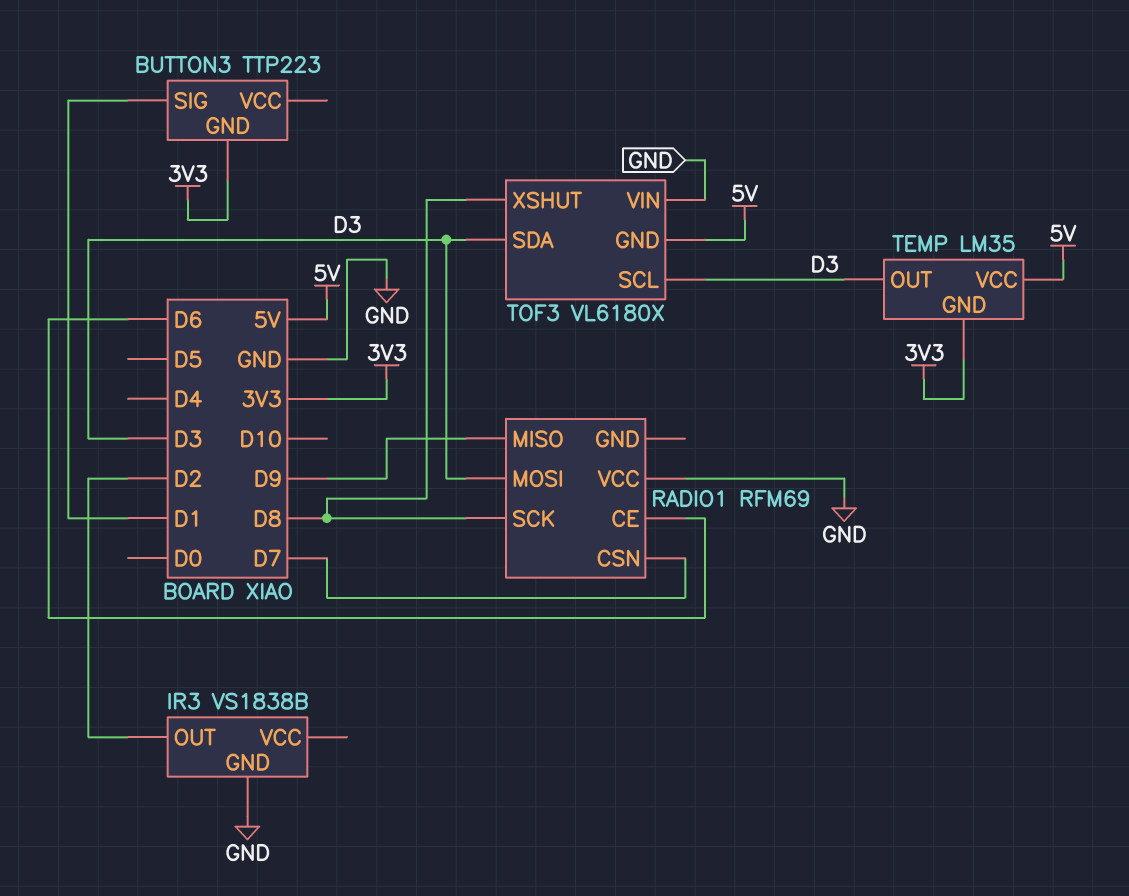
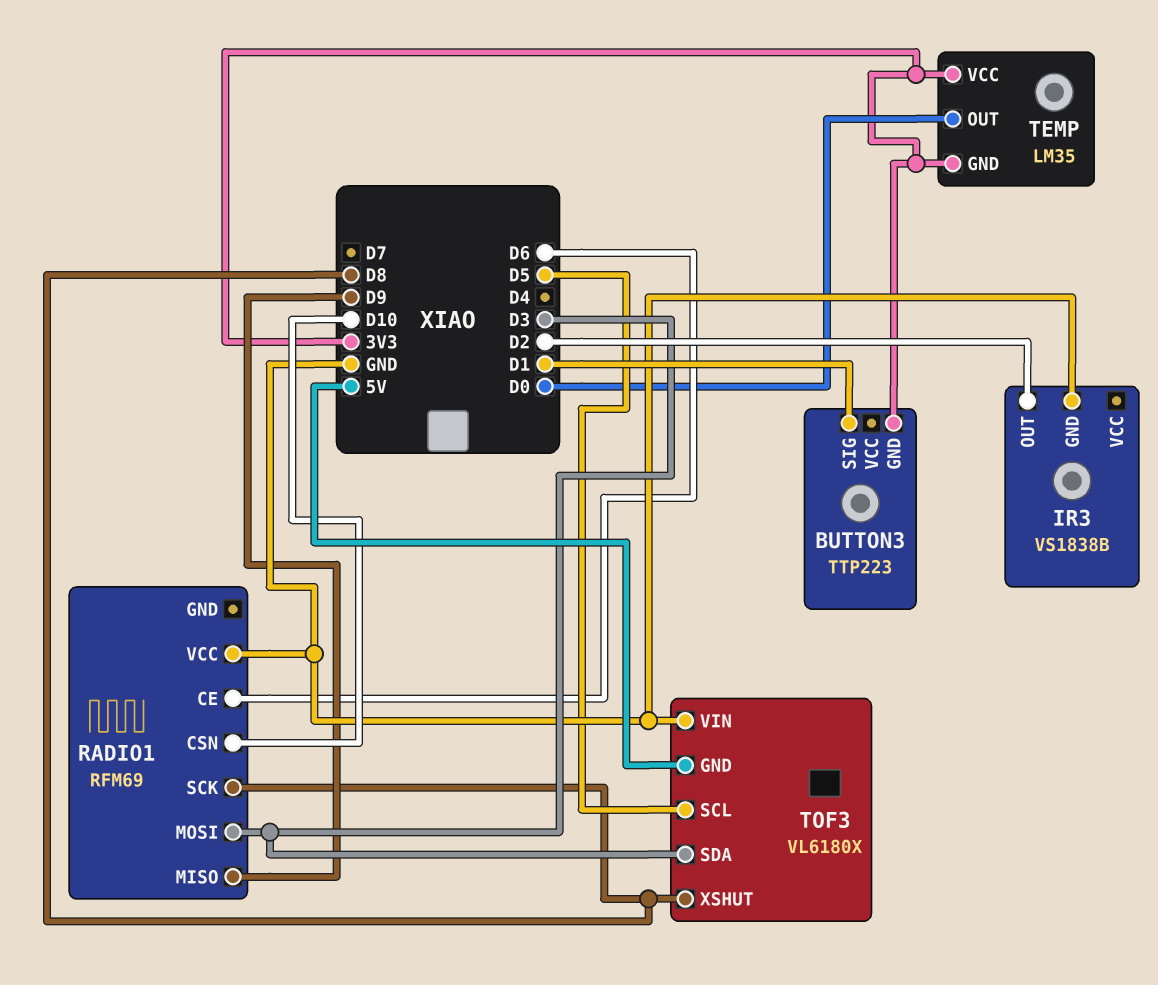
RADIO1 pin CSN: D7 -> D10
TEMP pin OUT: D3 -> D0
TEMP pin VCC: 5V -> 3V3
TOF3 pin SCL: D3 -> D5

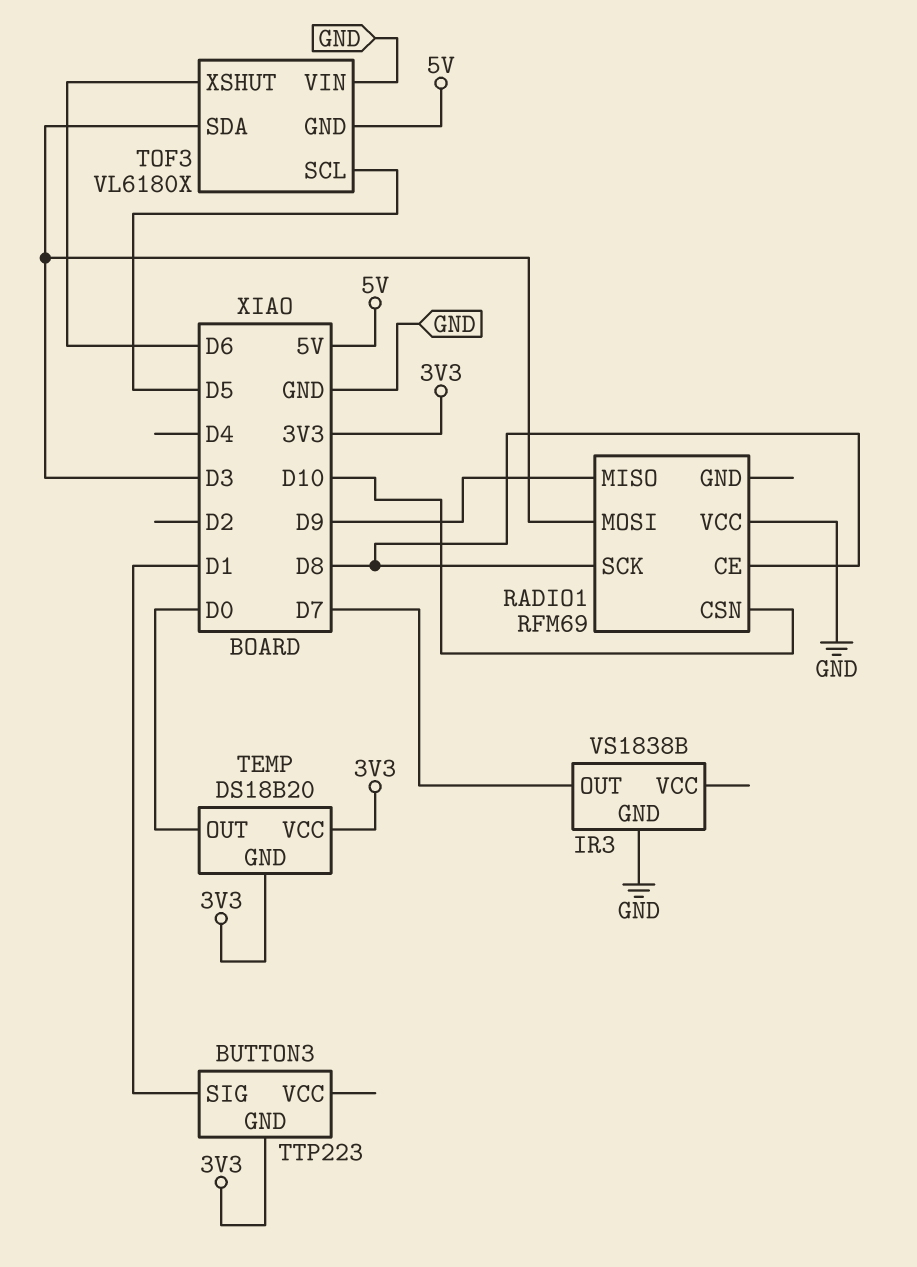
IR3 pin OUT: D2 -> D7
RADIO1 pin CE: D6 -> D8
TEMP: LM35 -> DS18B20
TOF3 pin XSHUT: D8 -> D6

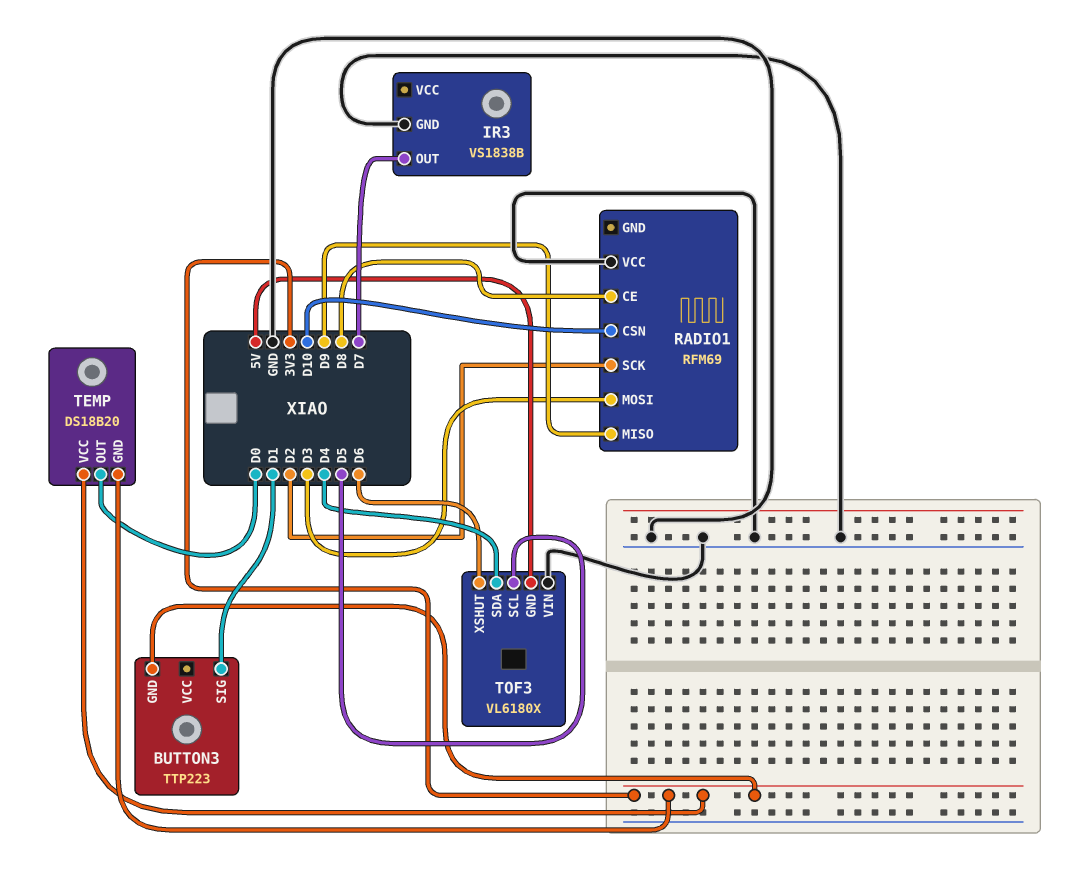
RADIO1 pin SCK: D8 -> D2
TOF3 pin SDA: D3 -> D4

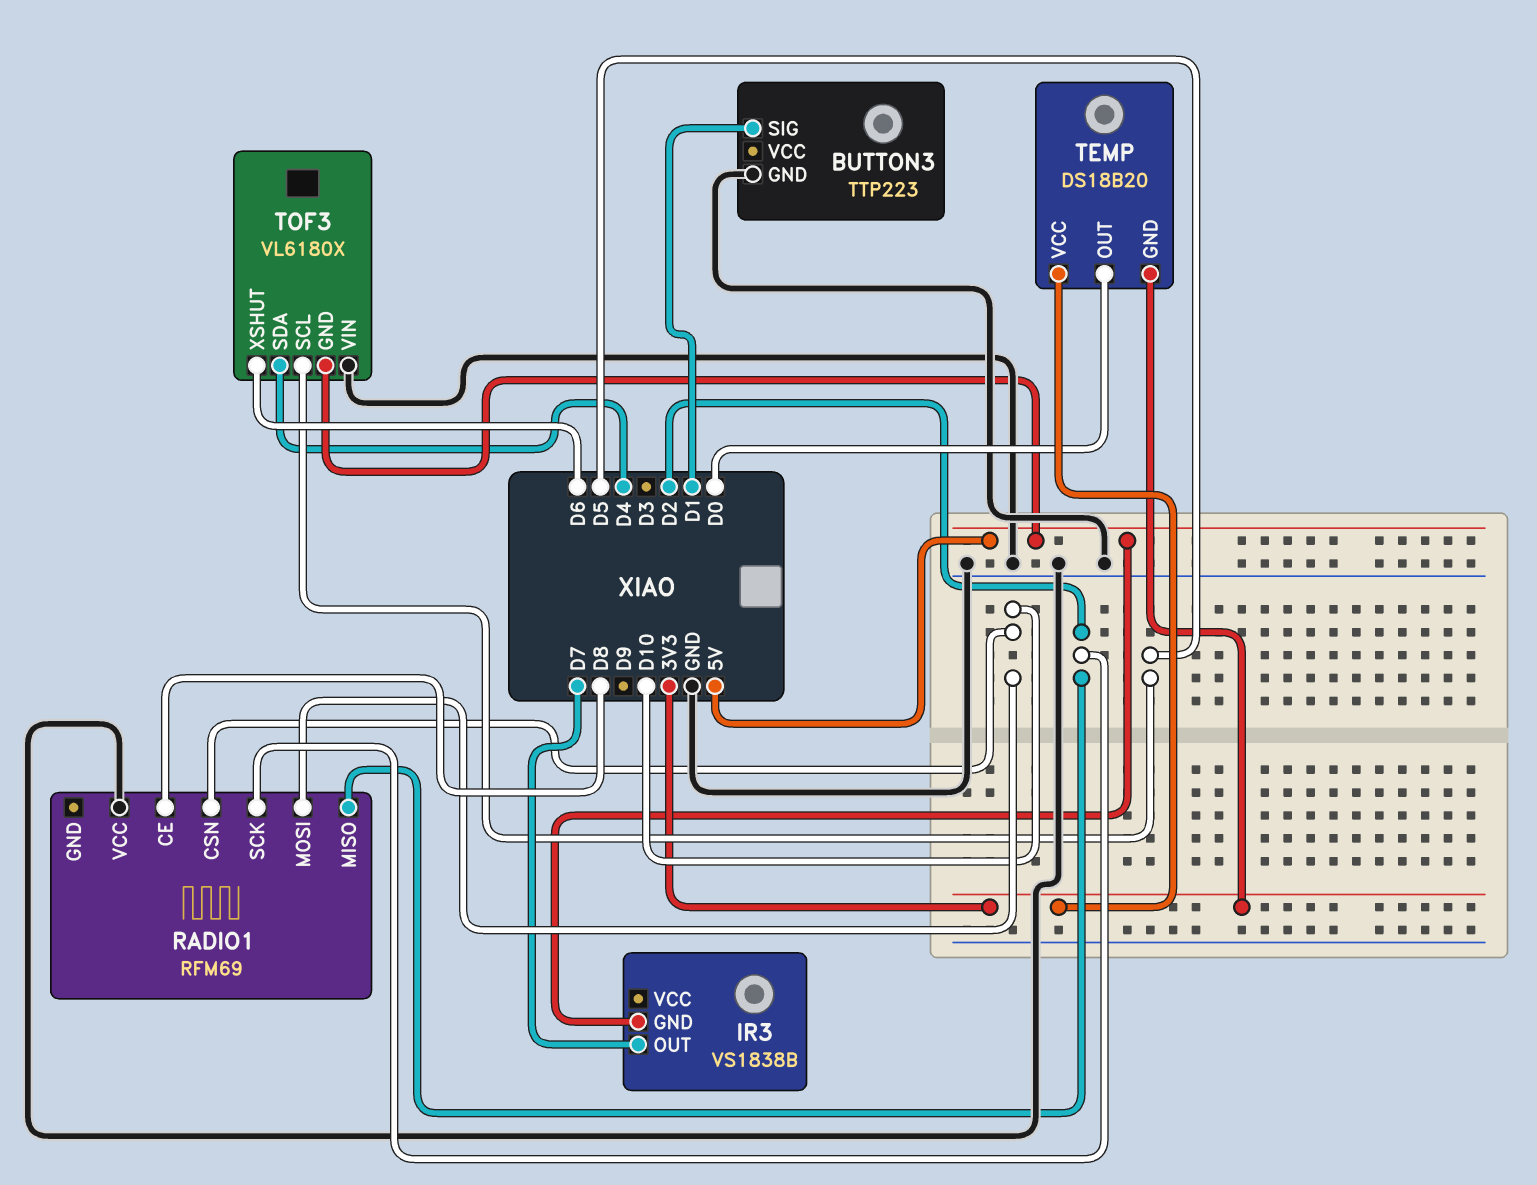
BUTTON3 pin GND: 3V3 -> GND
IR3 pin GND: GND -> 5V
RADIO1 pin MISO: D9 -> D2
RADIO1 pin MOSI: D3 -> D10

